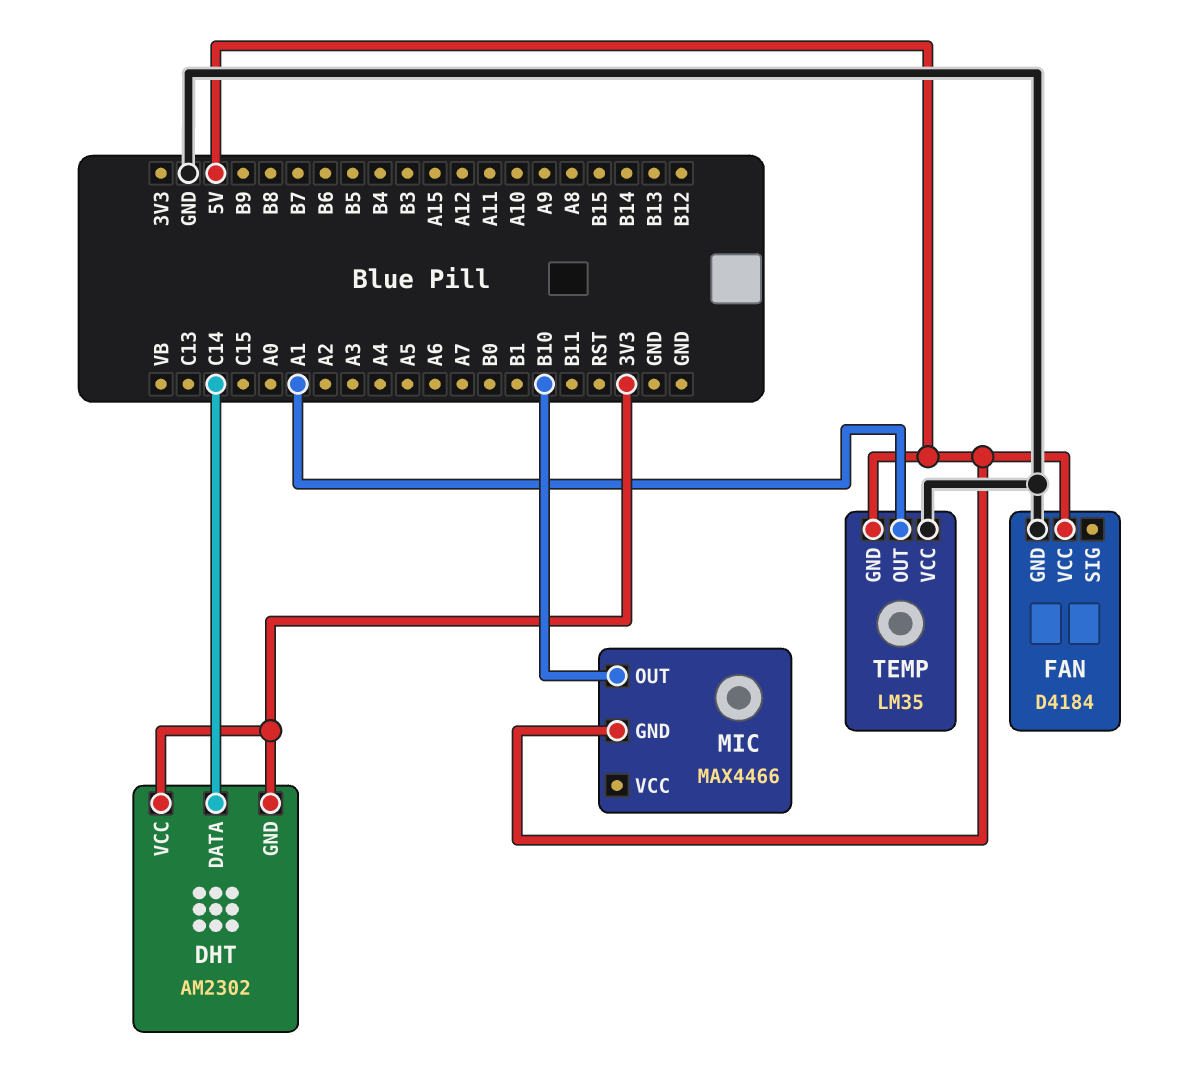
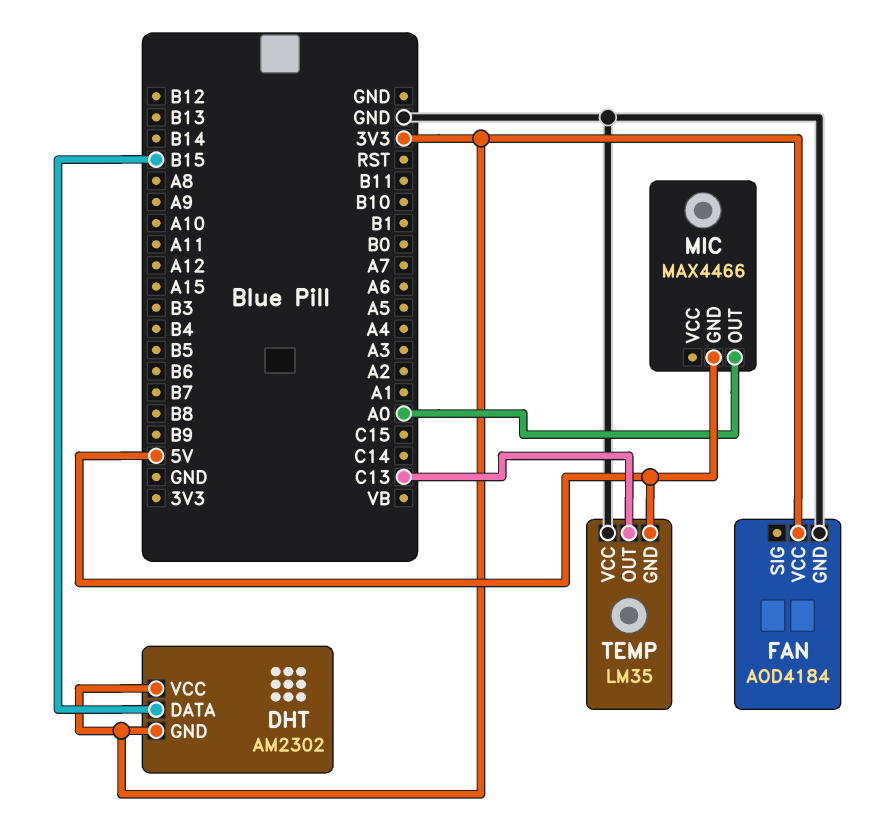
DHT pin DATA: C14 -> B15
FAN: D4184 -> AOD4184
FAN pin VCC: 5V -> 3V3
MIC pin OUT: B10 -> A0
TEMP pin OUT: A1 -> C13

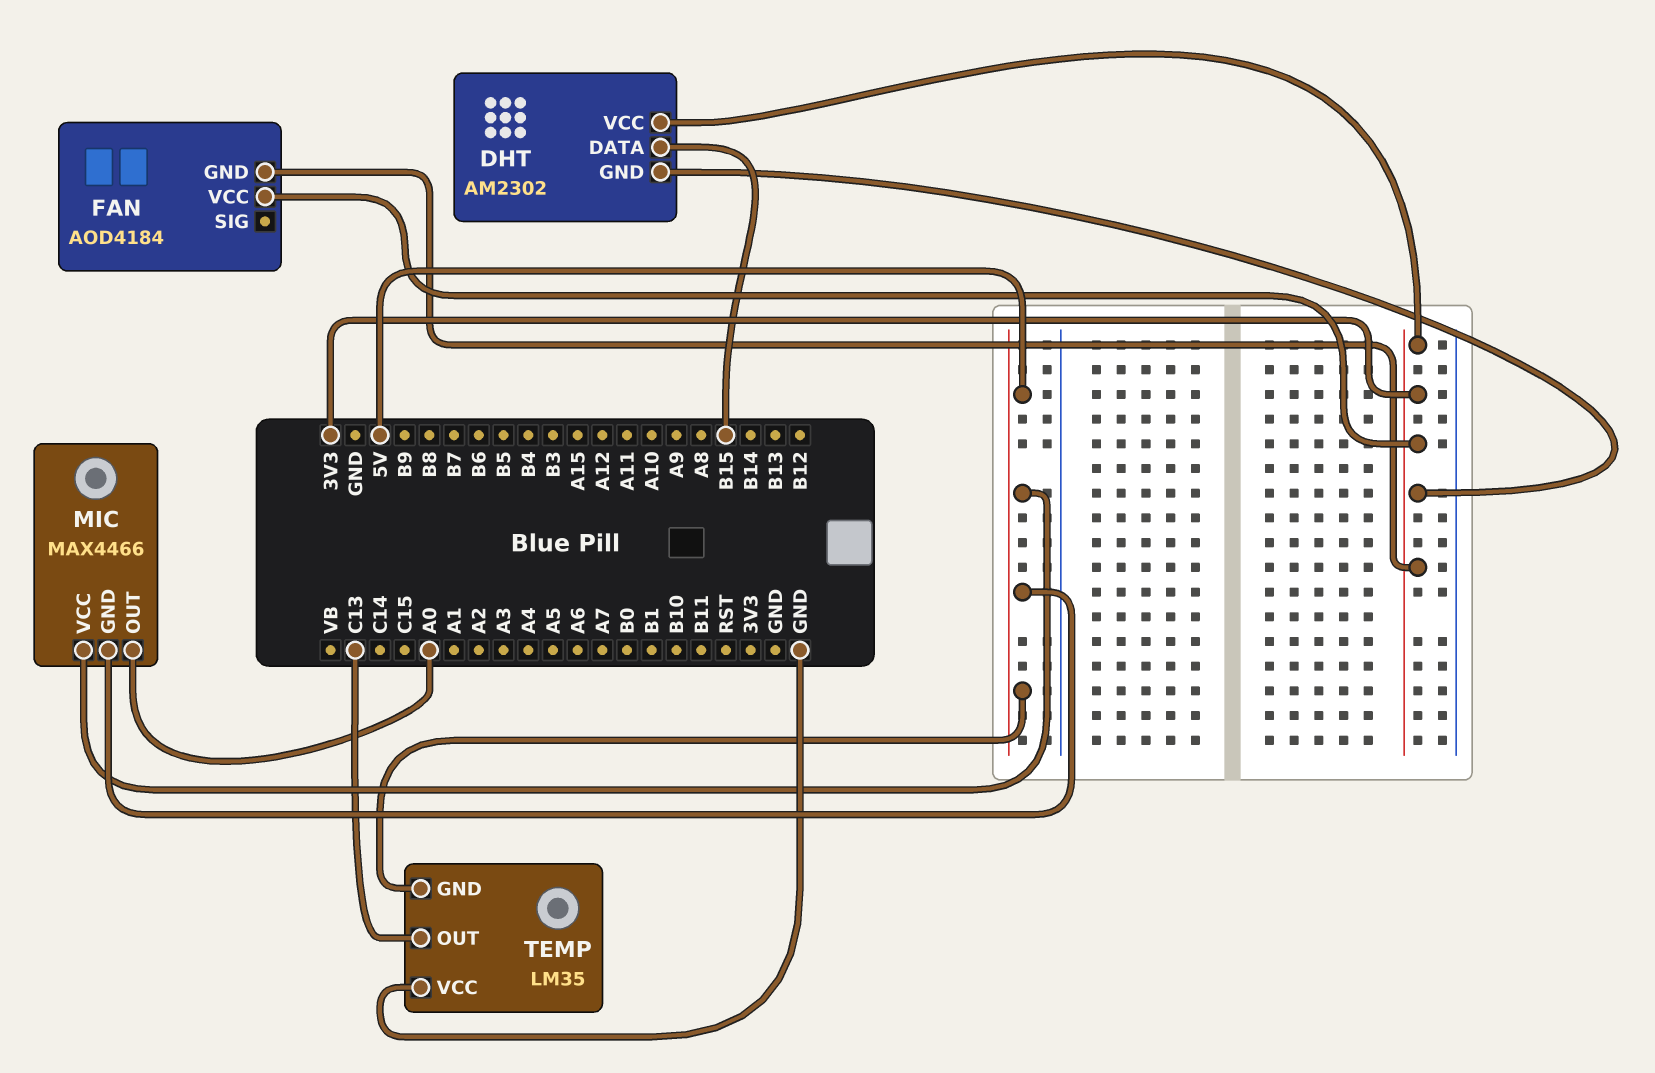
FAN pin GND: GND -> 3V3
MIC pin VCC: none -> 5V

